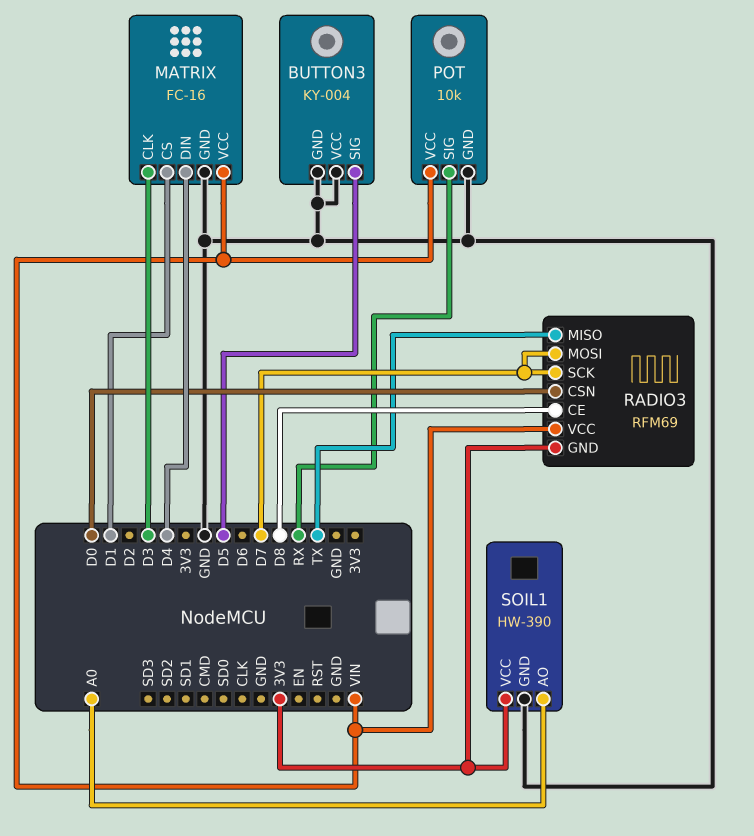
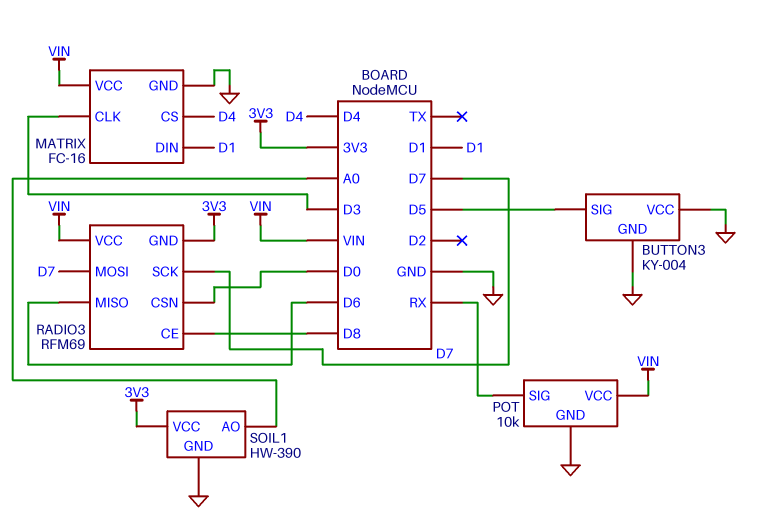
MATRIX pin CS: D1 -> D4
MATRIX pin DIN: D4 -> D1
RADIO3 pin MISO: TX -> D6

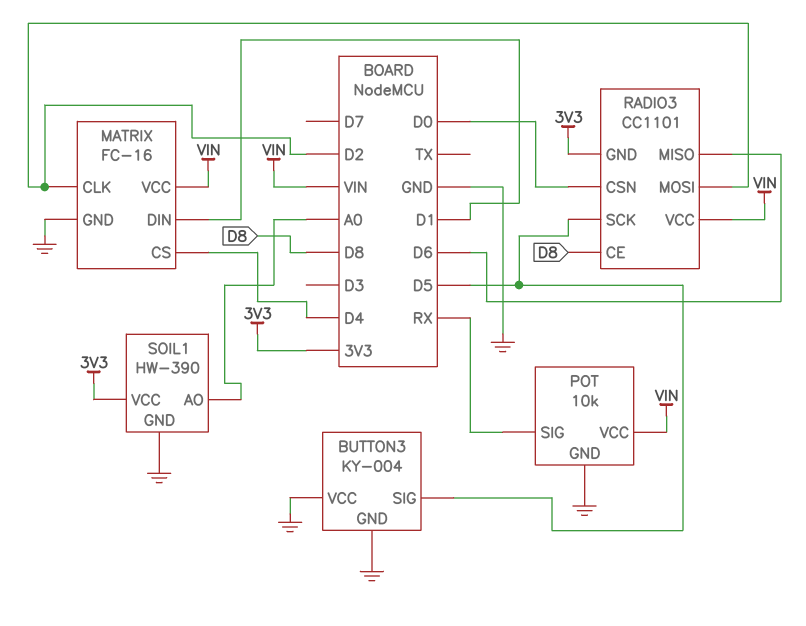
MATRIX pin CLK: D3 -> D2
RADIO3: RFM69 -> CC1101
RADIO3 pin MOSI: D7 -> D2
RADIO3 pin SCK: D7 -> D5

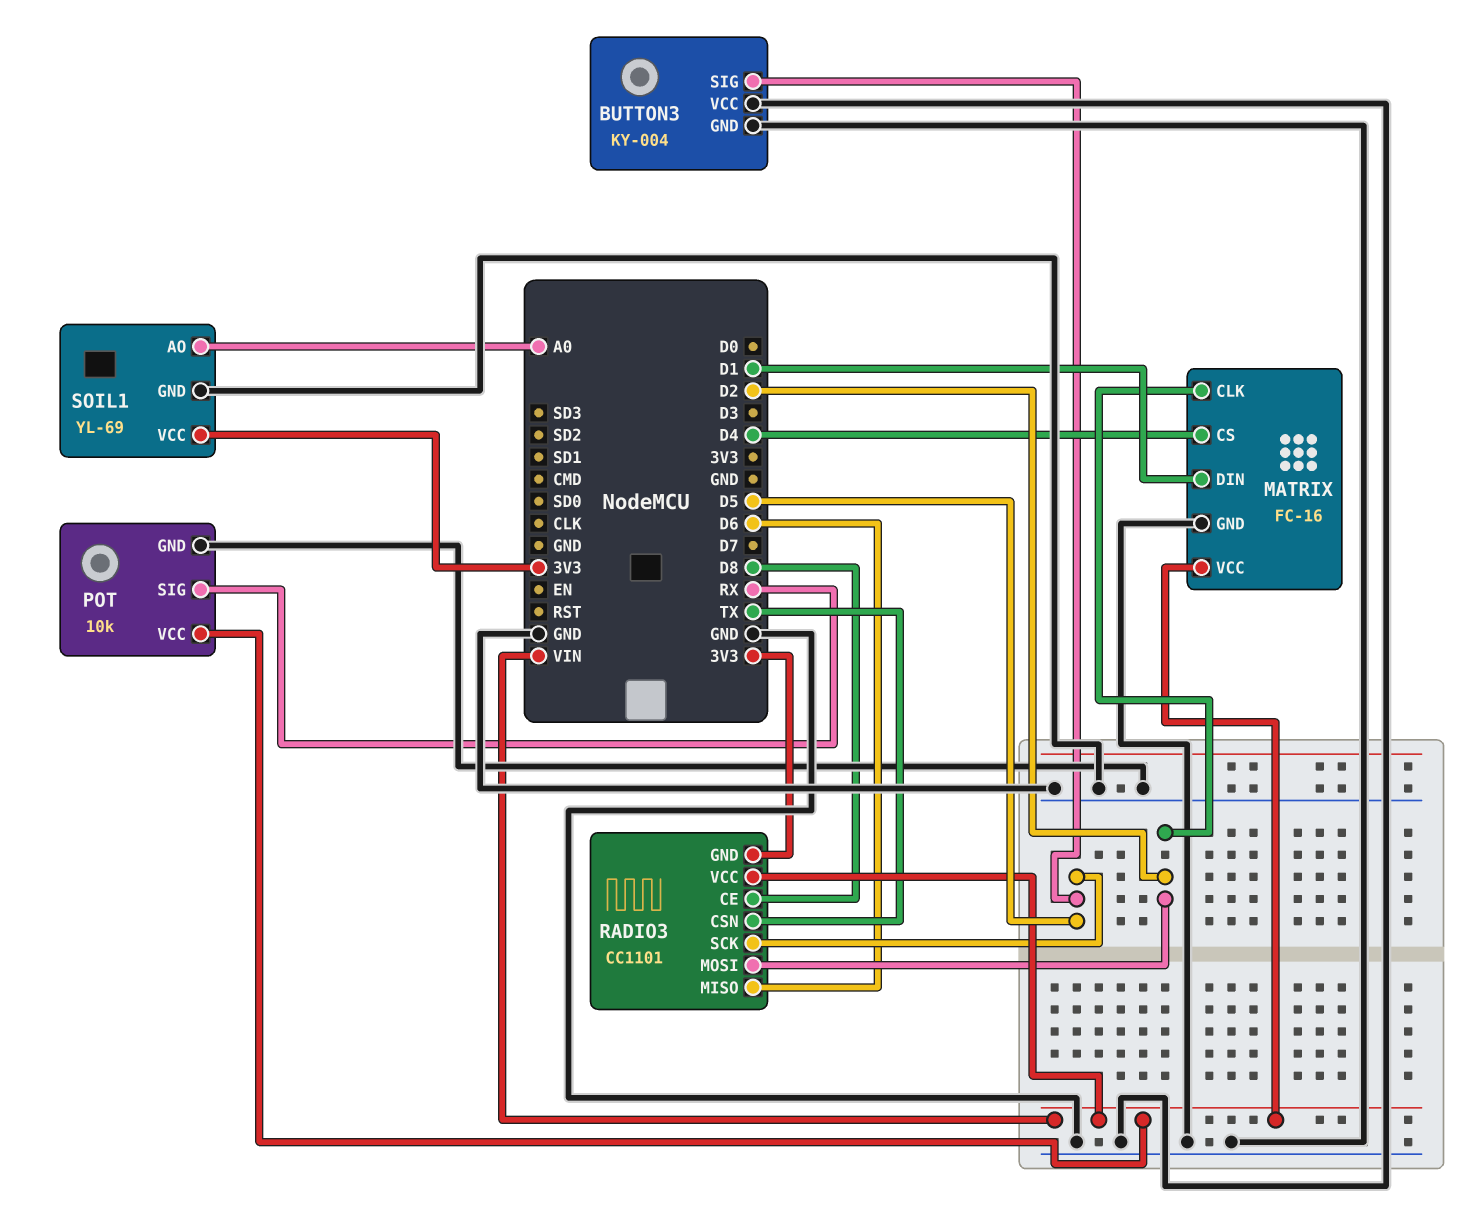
RADIO3 pin CSN: D0 -> TX
SOIL1: HW-390 -> YL-69

